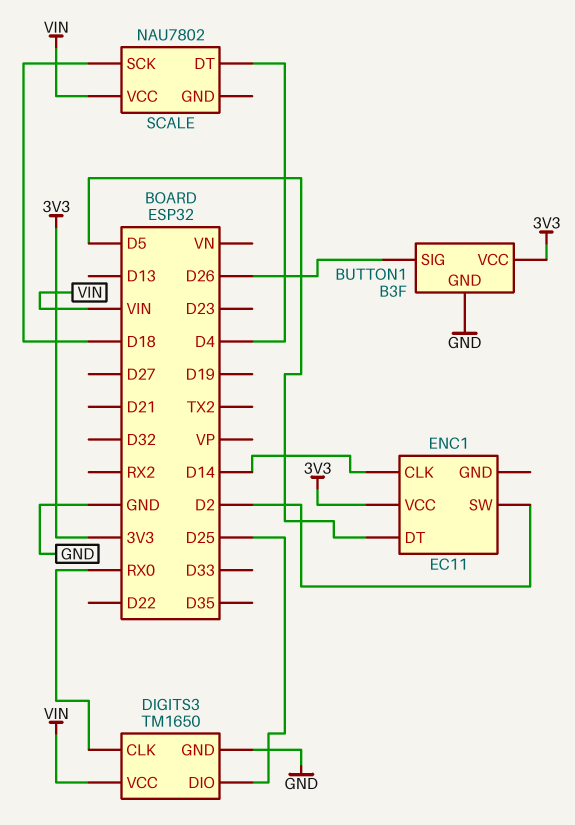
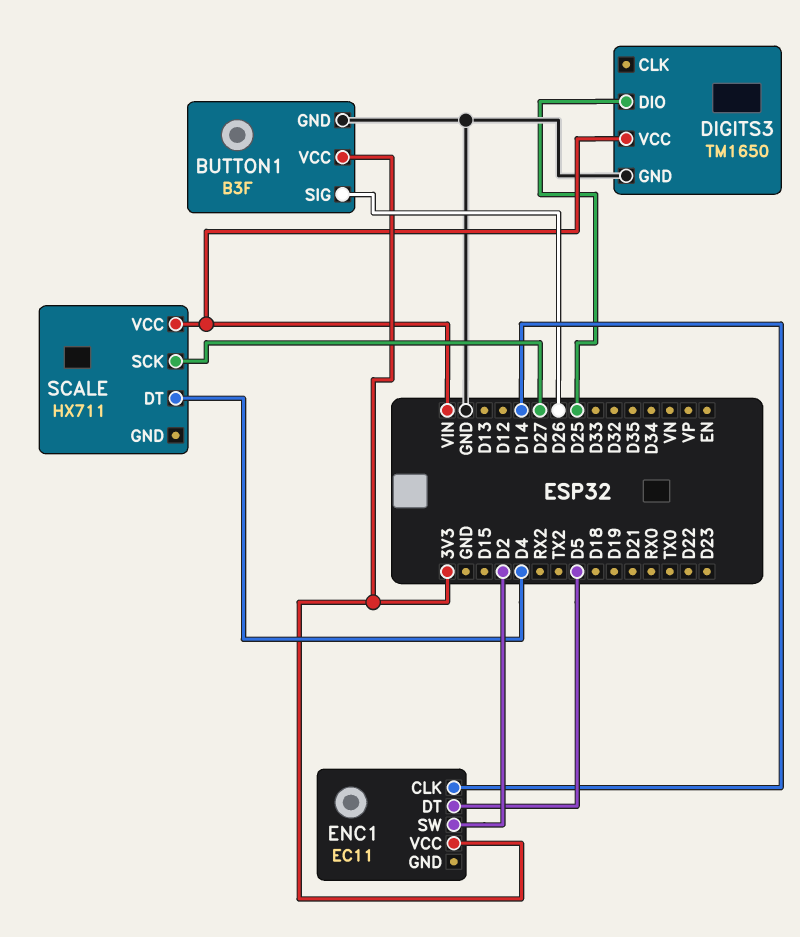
DIGITS3 pin CLK: RX0 -> none
SCALE: NAU7802 -> HX711
SCALE pin SCK: D18 -> D27

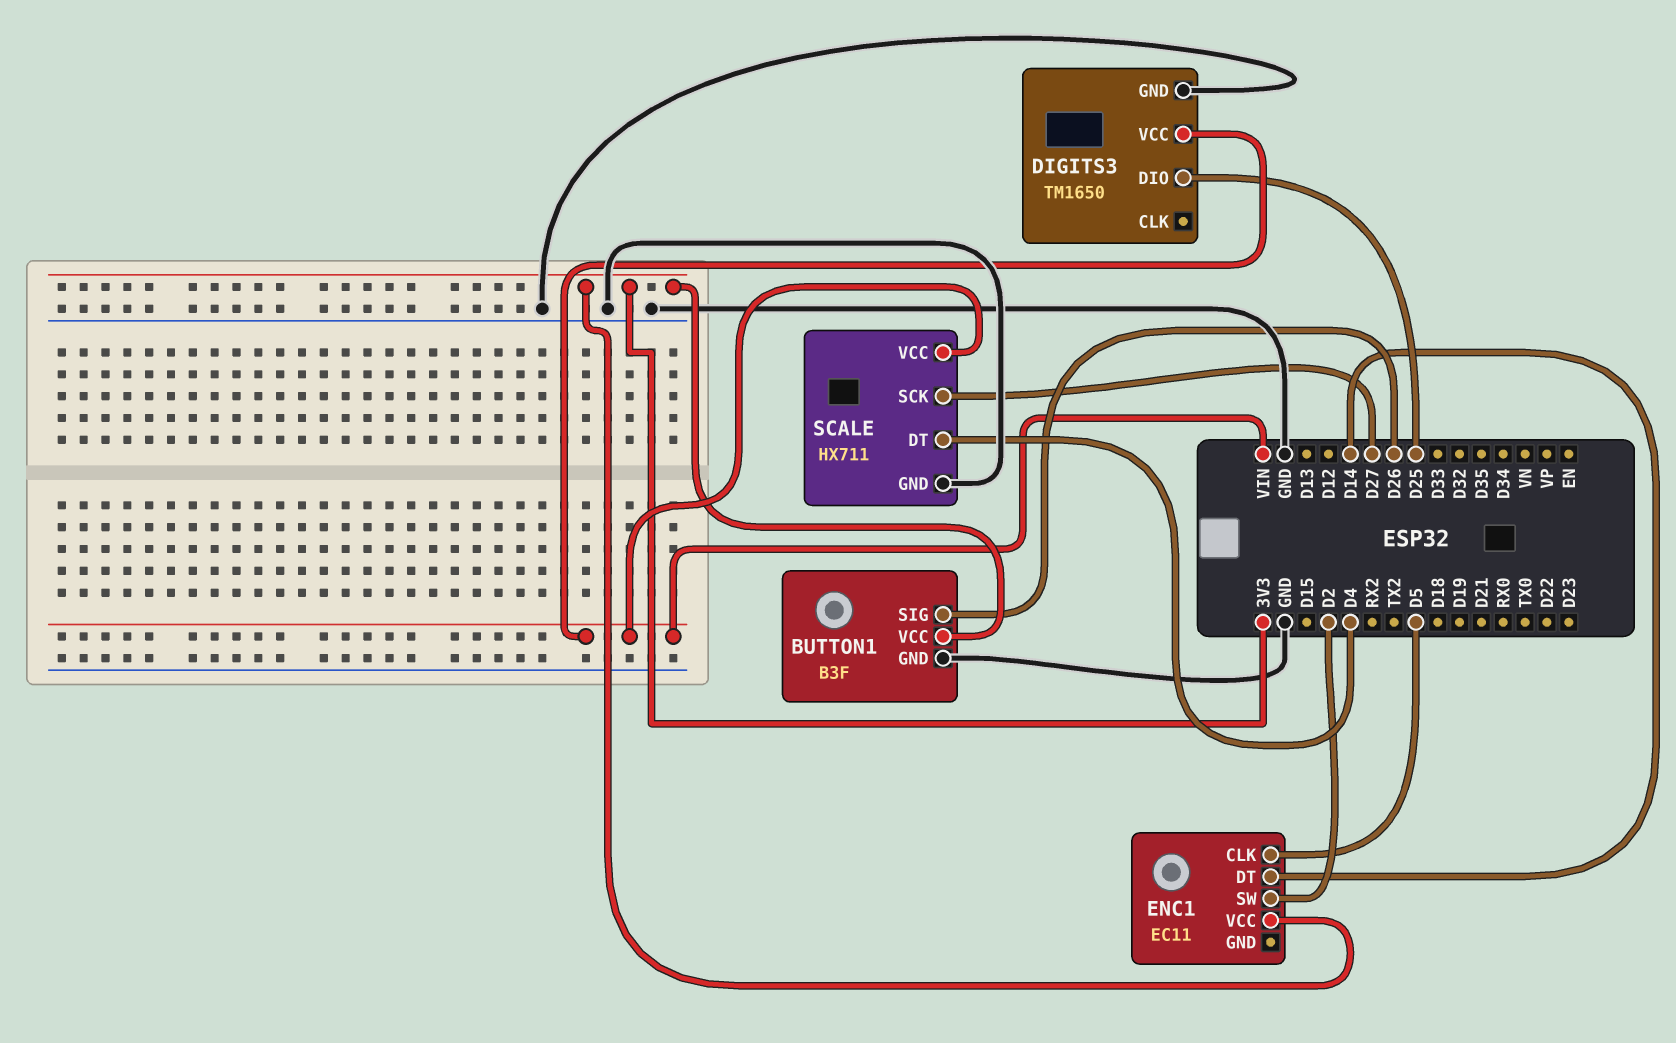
ENC1 pin CLK: D14 -> D5
ENC1 pin DT: D5 -> D14
SCALE pin GND: none -> GND

